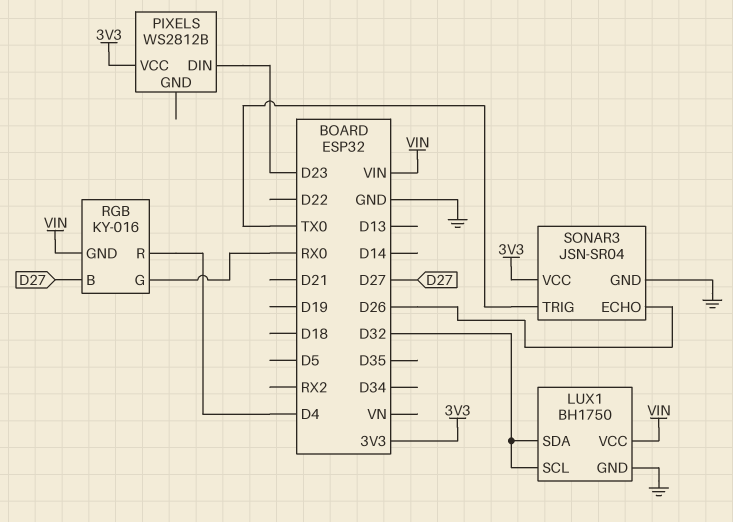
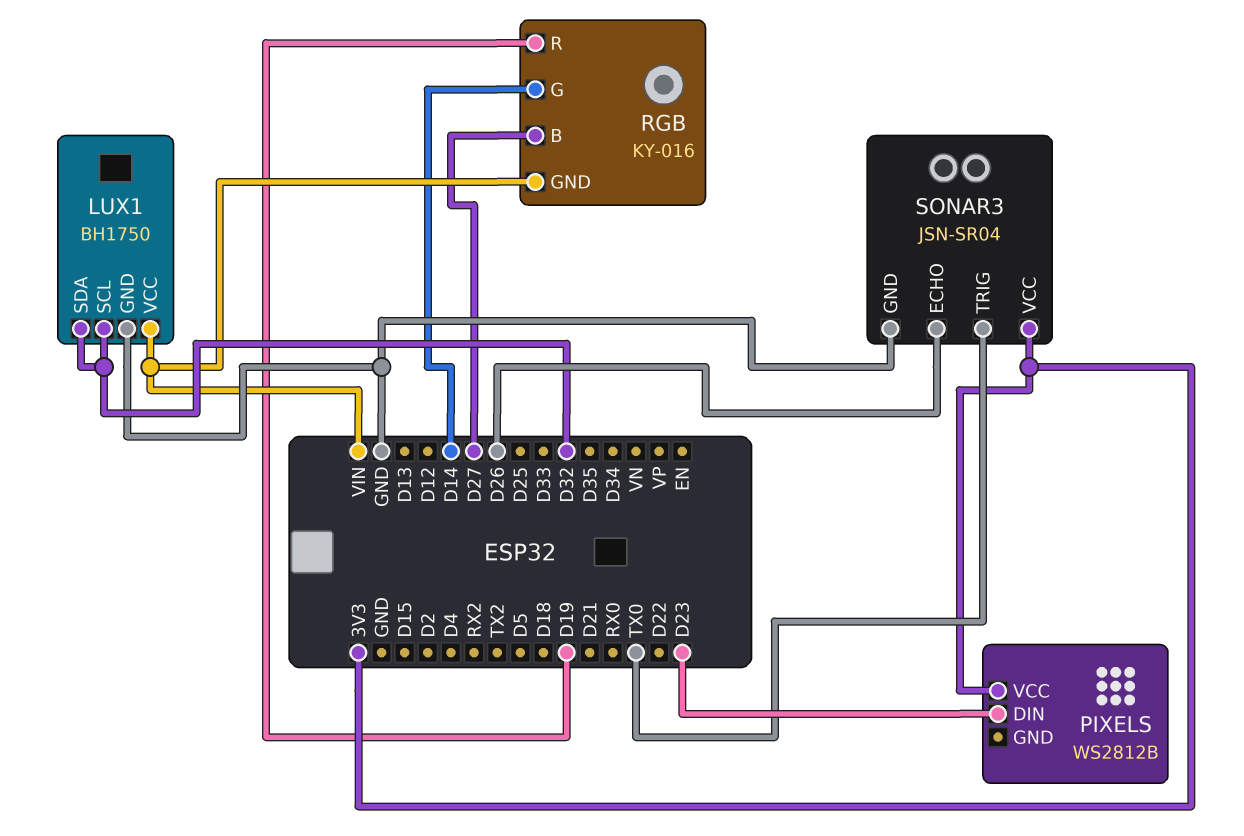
RGB pin G: RX0 -> D14
RGB pin R: D4 -> D19

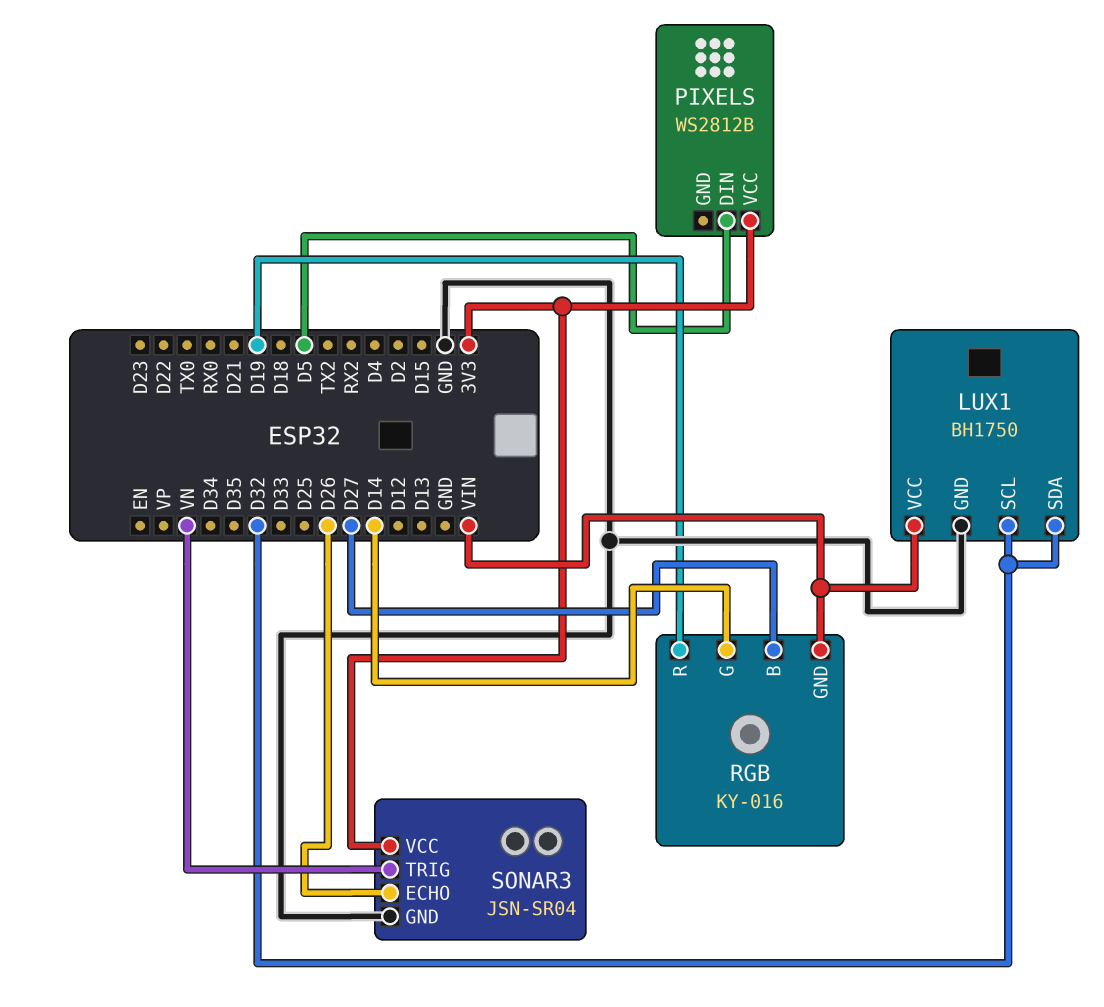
PIXELS pin DIN: D23 -> D5
SONAR3 pin TRIG: TX0 -> VN

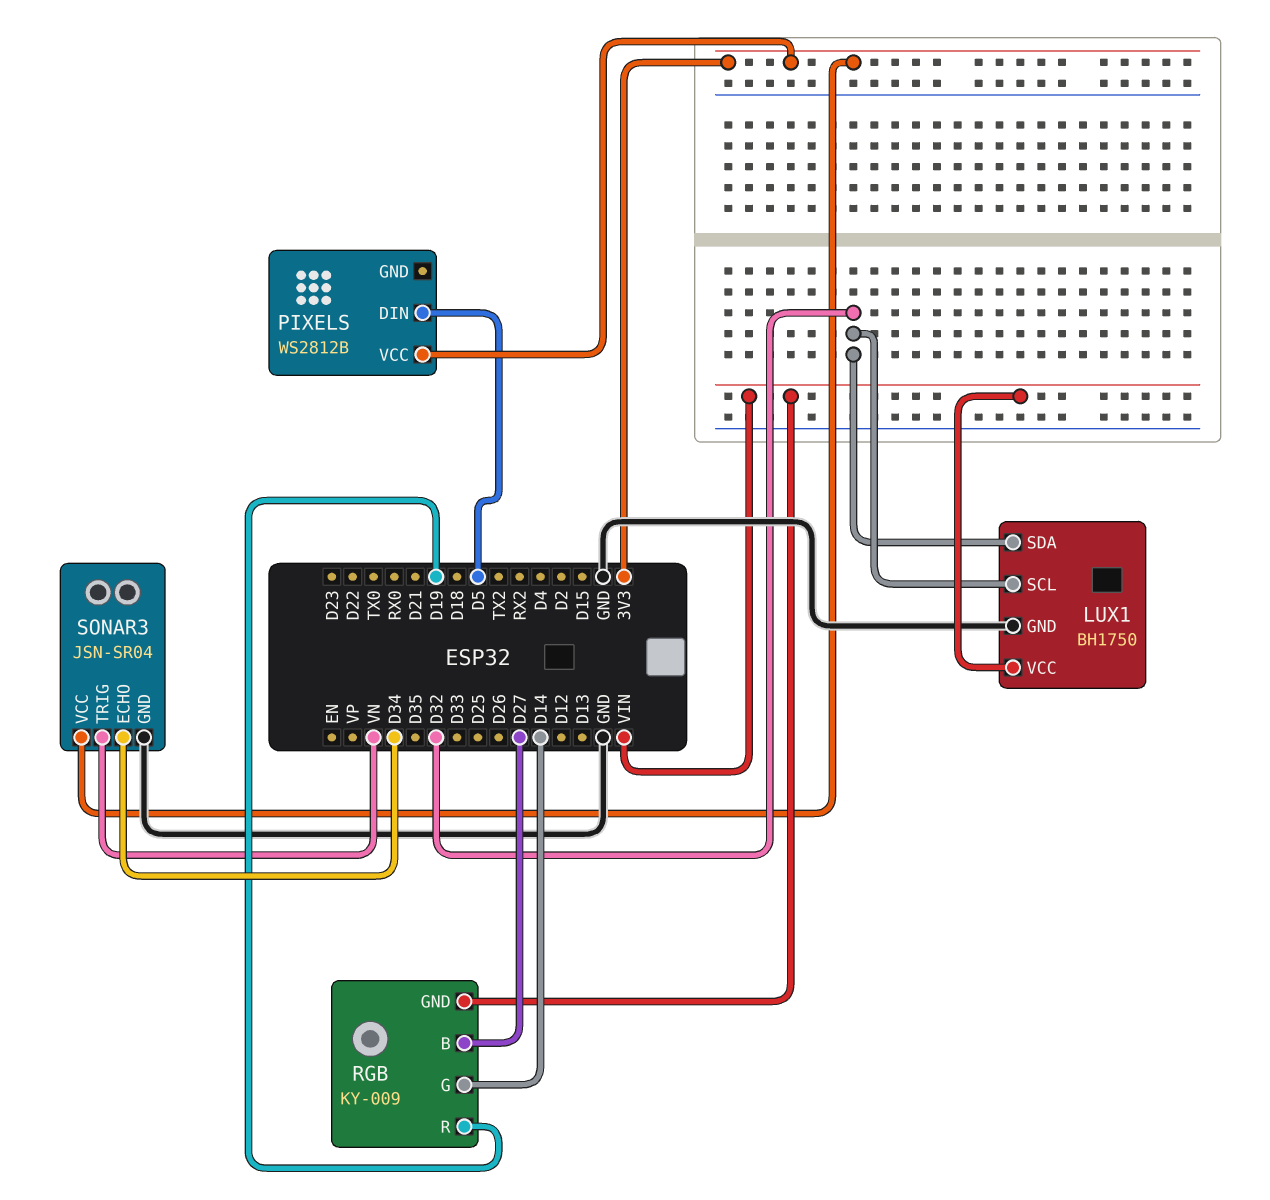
RGB: KY-016 -> KY-009
SONAR3 pin ECHO: D26 -> D34

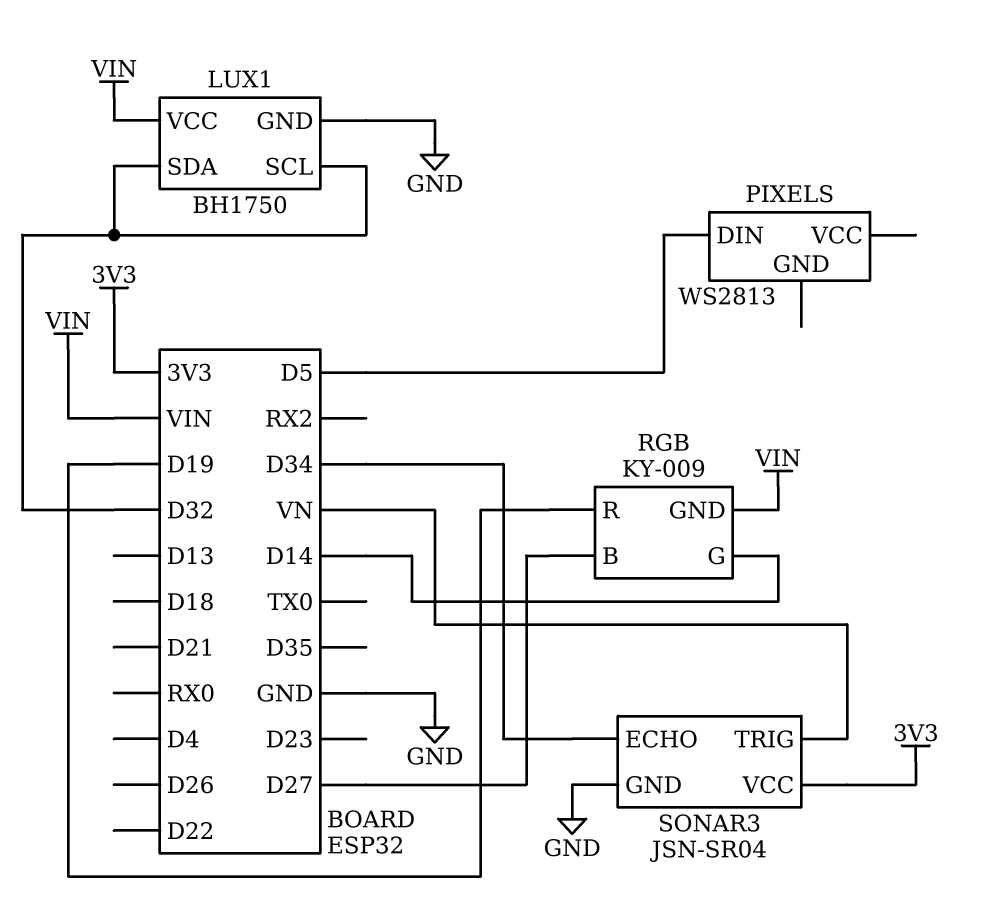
PIXELS: WS2812B -> WS2813
PIXELS pin VCC: 3V3 -> none

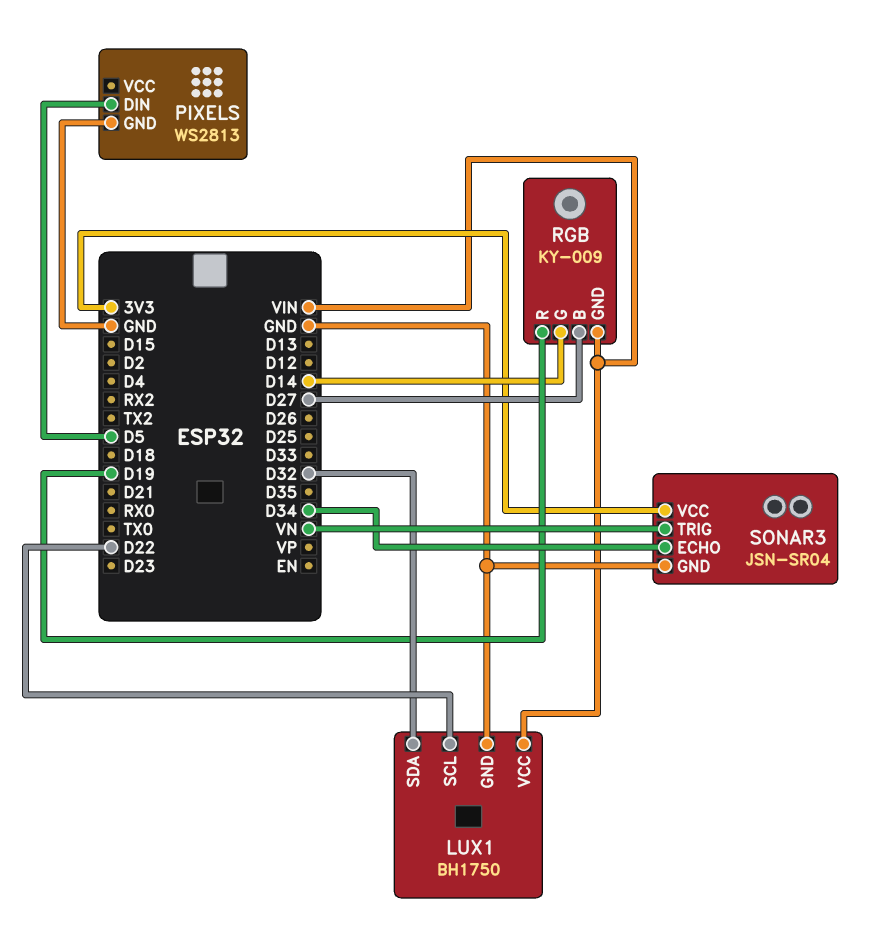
LUX1 pin SCL: D32 -> D22
PIXELS pin GND: none -> GND

